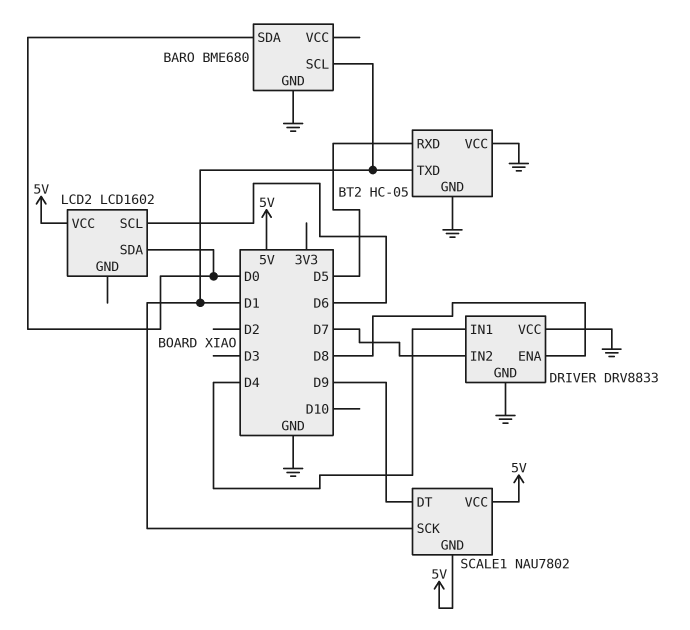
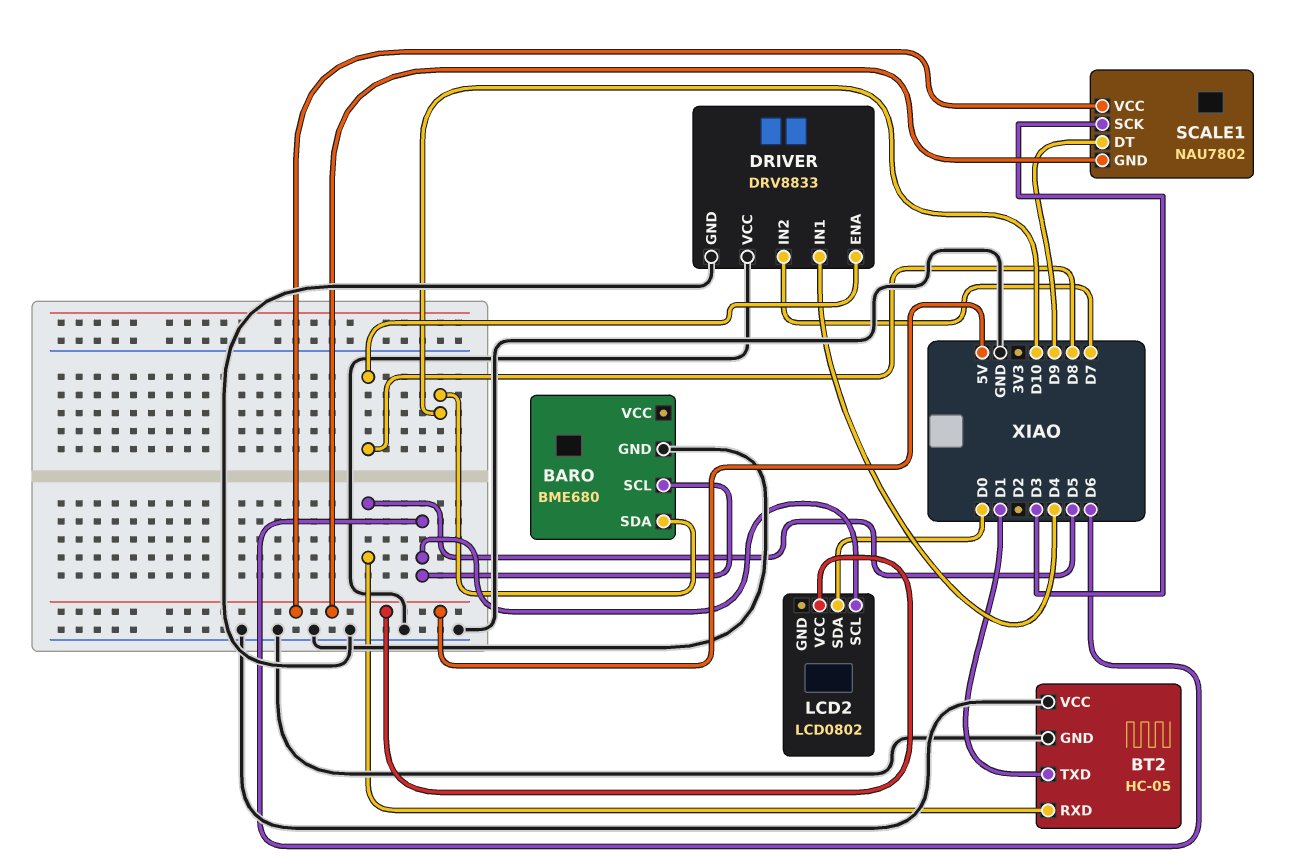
BARO pin SCL: D1 -> D6
BARO pin SDA: D0 -> D10
LCD2: LCD1602 -> LCD0802
SCALE1 pin SCK: D1 -> D3

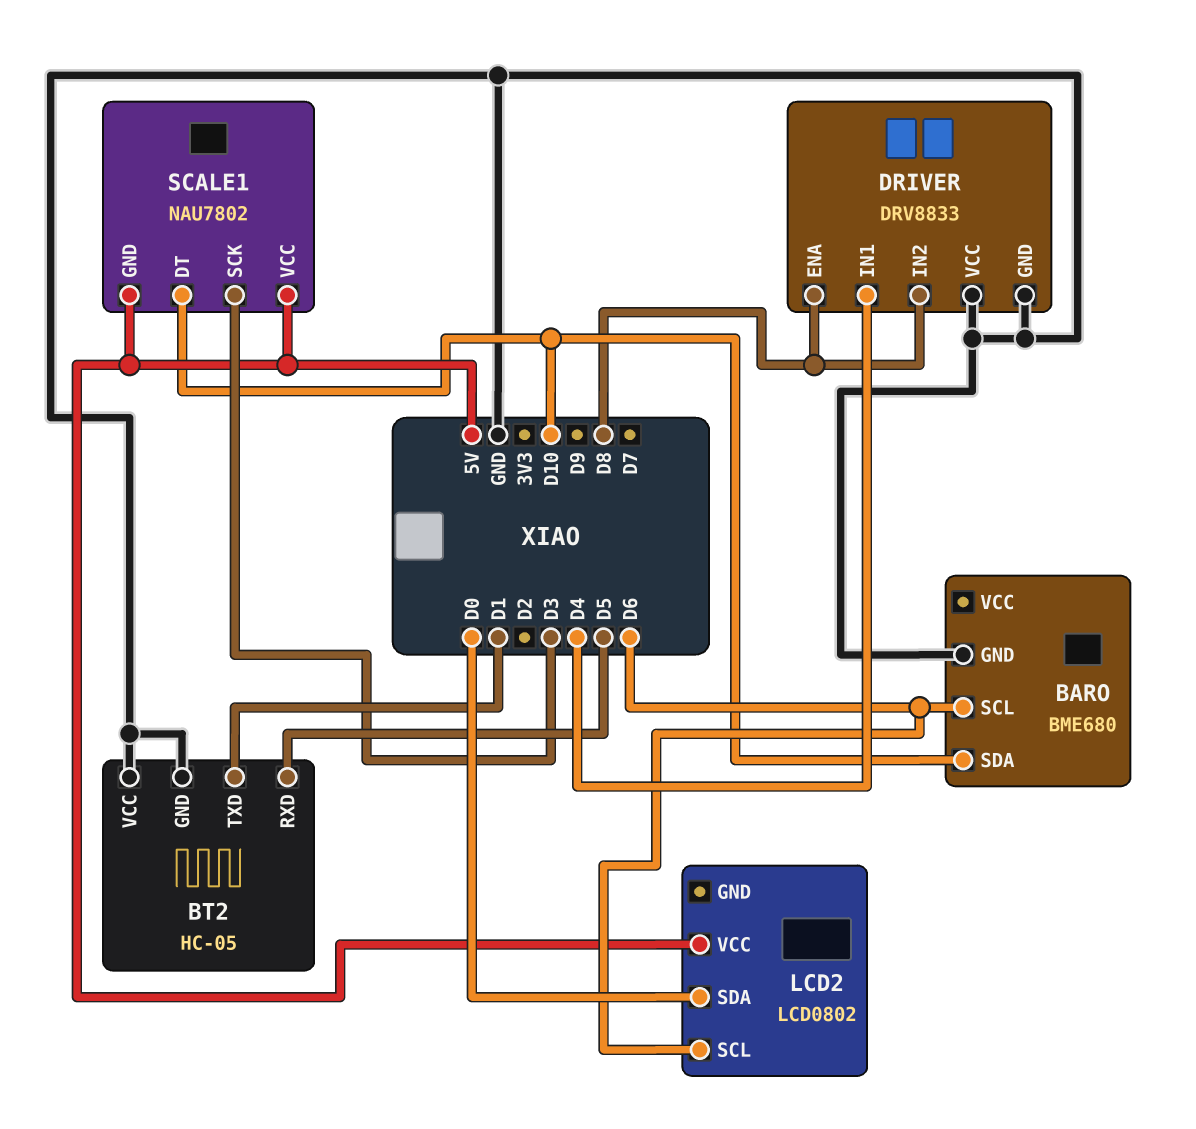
DRIVER pin IN2: D7 -> D8
SCALE1 pin DT: D9 -> D10

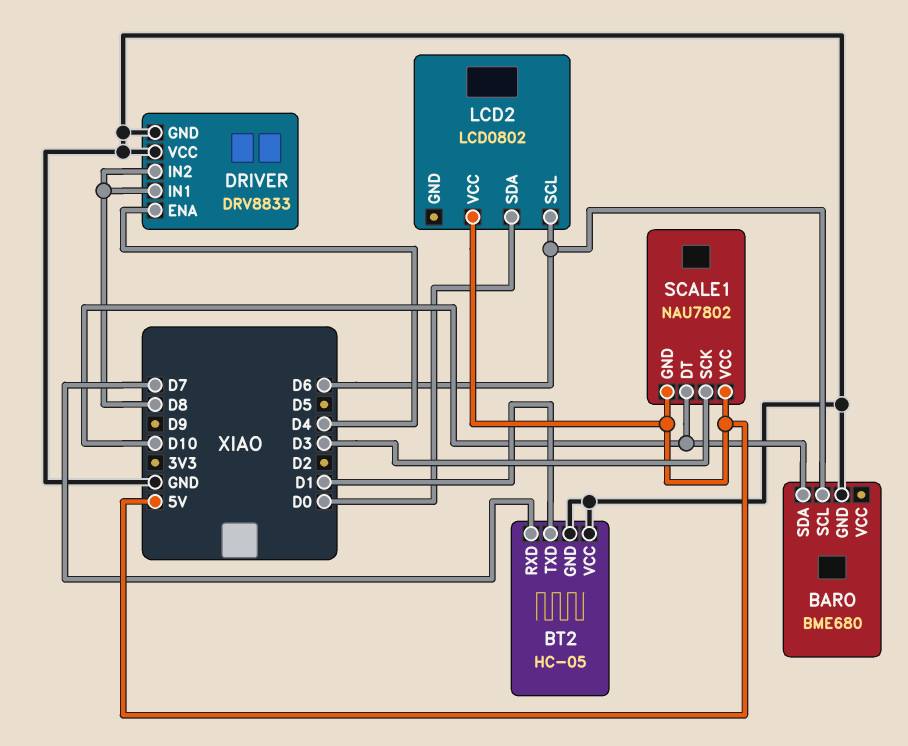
BT2 pin RXD: D5 -> D7
DRIVER pin ENA: D8 -> D4
DRIVER pin IN1: D4 -> D8

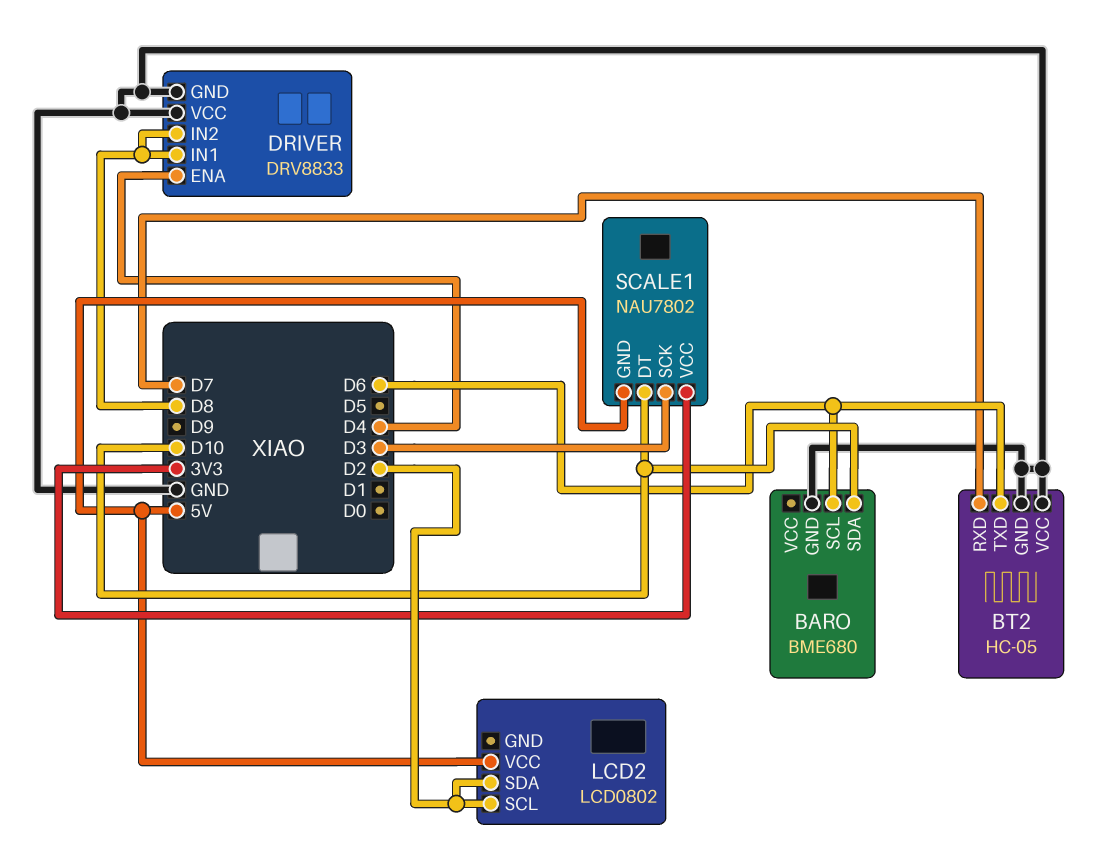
BT2 pin TXD: D1 -> D6
LCD2 pin SCL: D6 -> D2
LCD2 pin SDA: D0 -> D2
SCALE1 pin VCC: 5V -> 3V3

